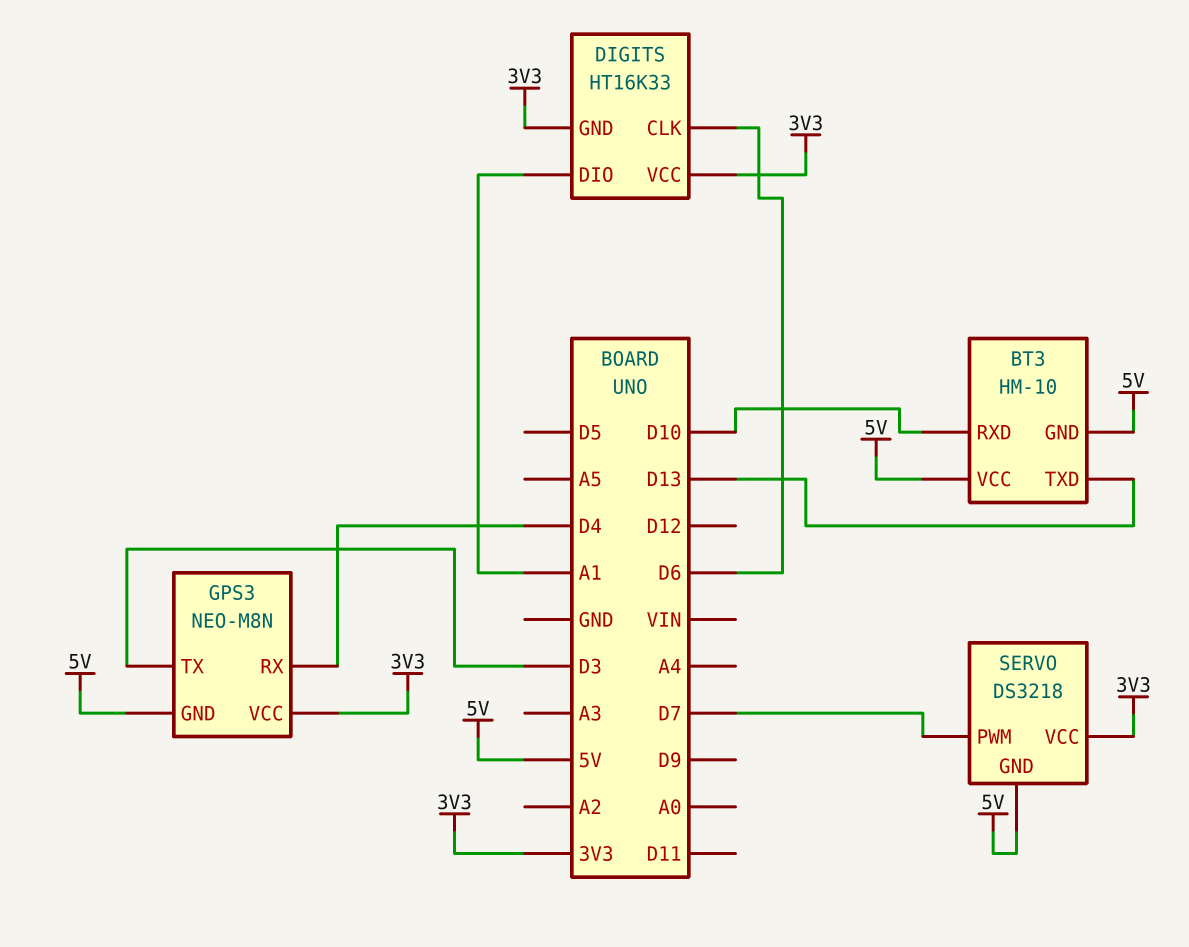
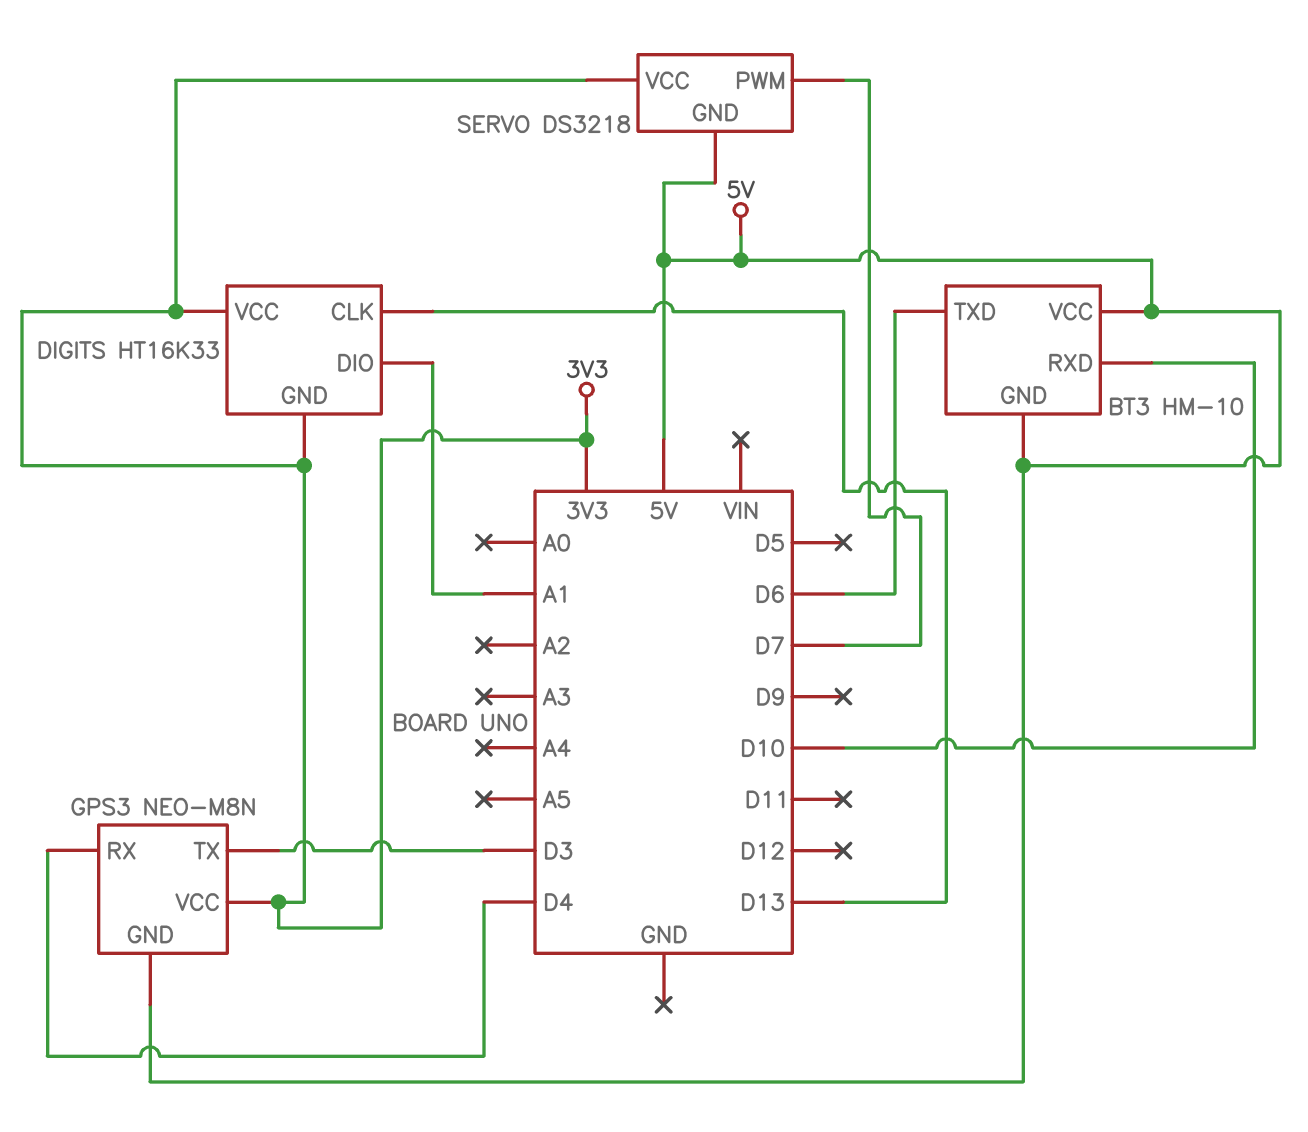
BT3 pin TXD: D13 -> D6
DIGITS pin CLK: D6 -> D13

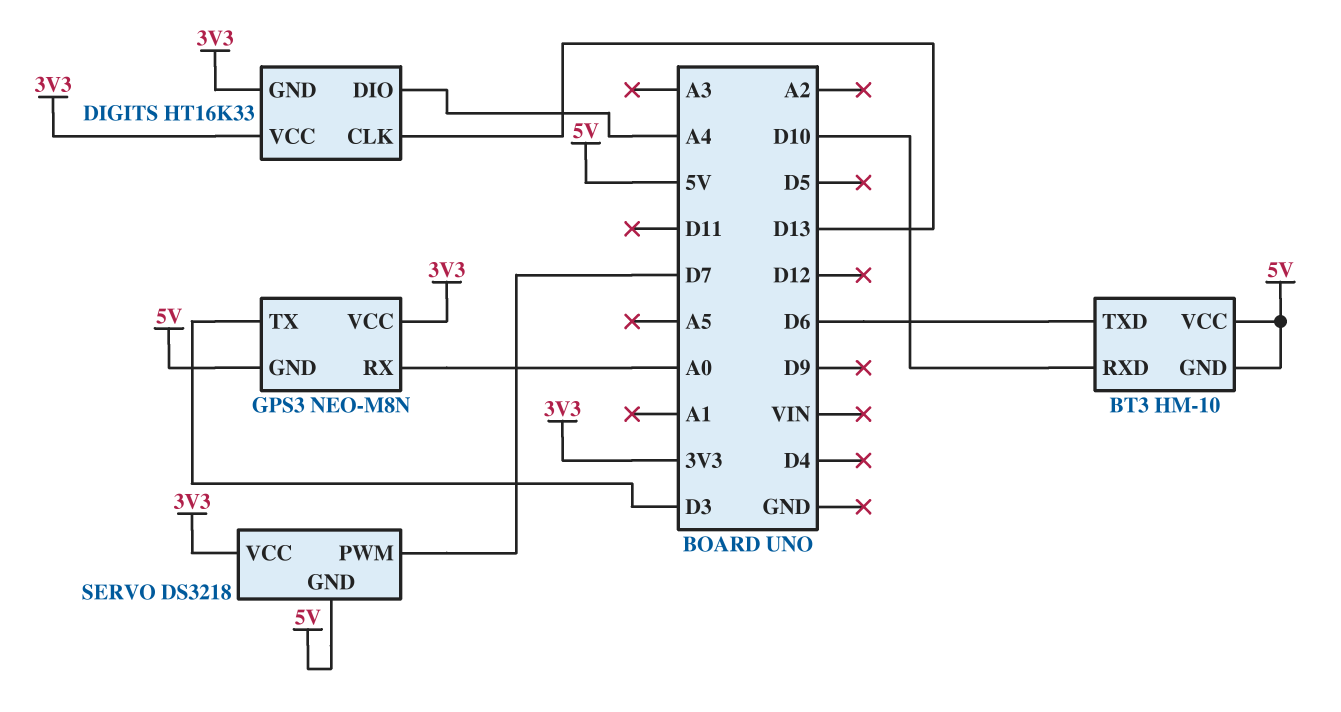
DIGITS pin DIO: A1 -> A4
GPS3 pin RX: D4 -> A0

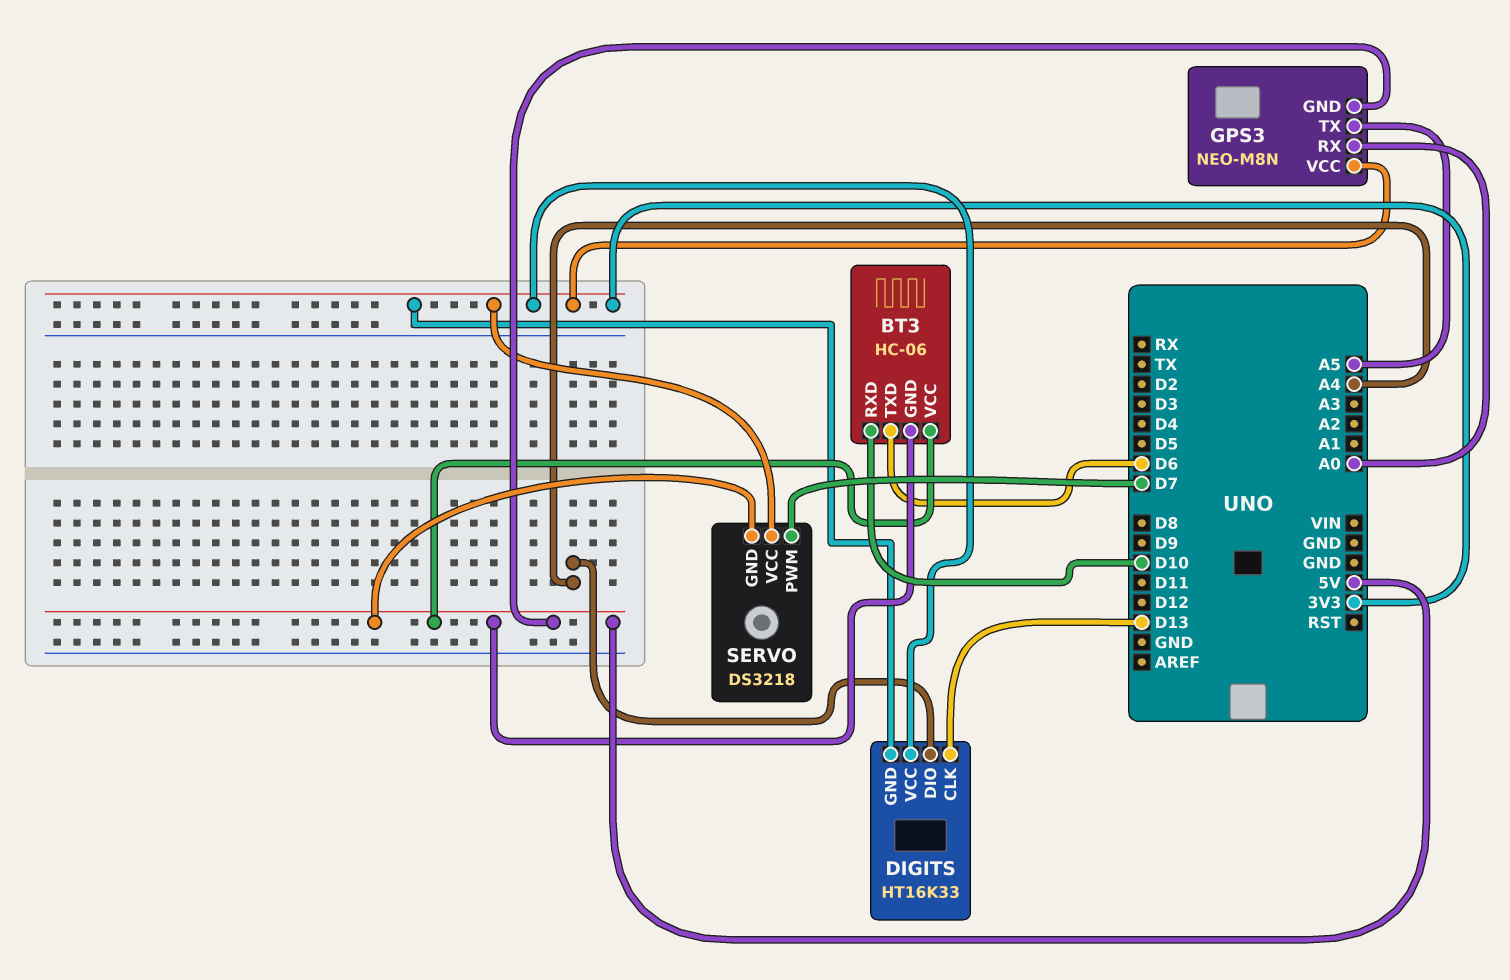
BT3: HM-10 -> HC-06
GPS3 pin TX: D3 -> A5

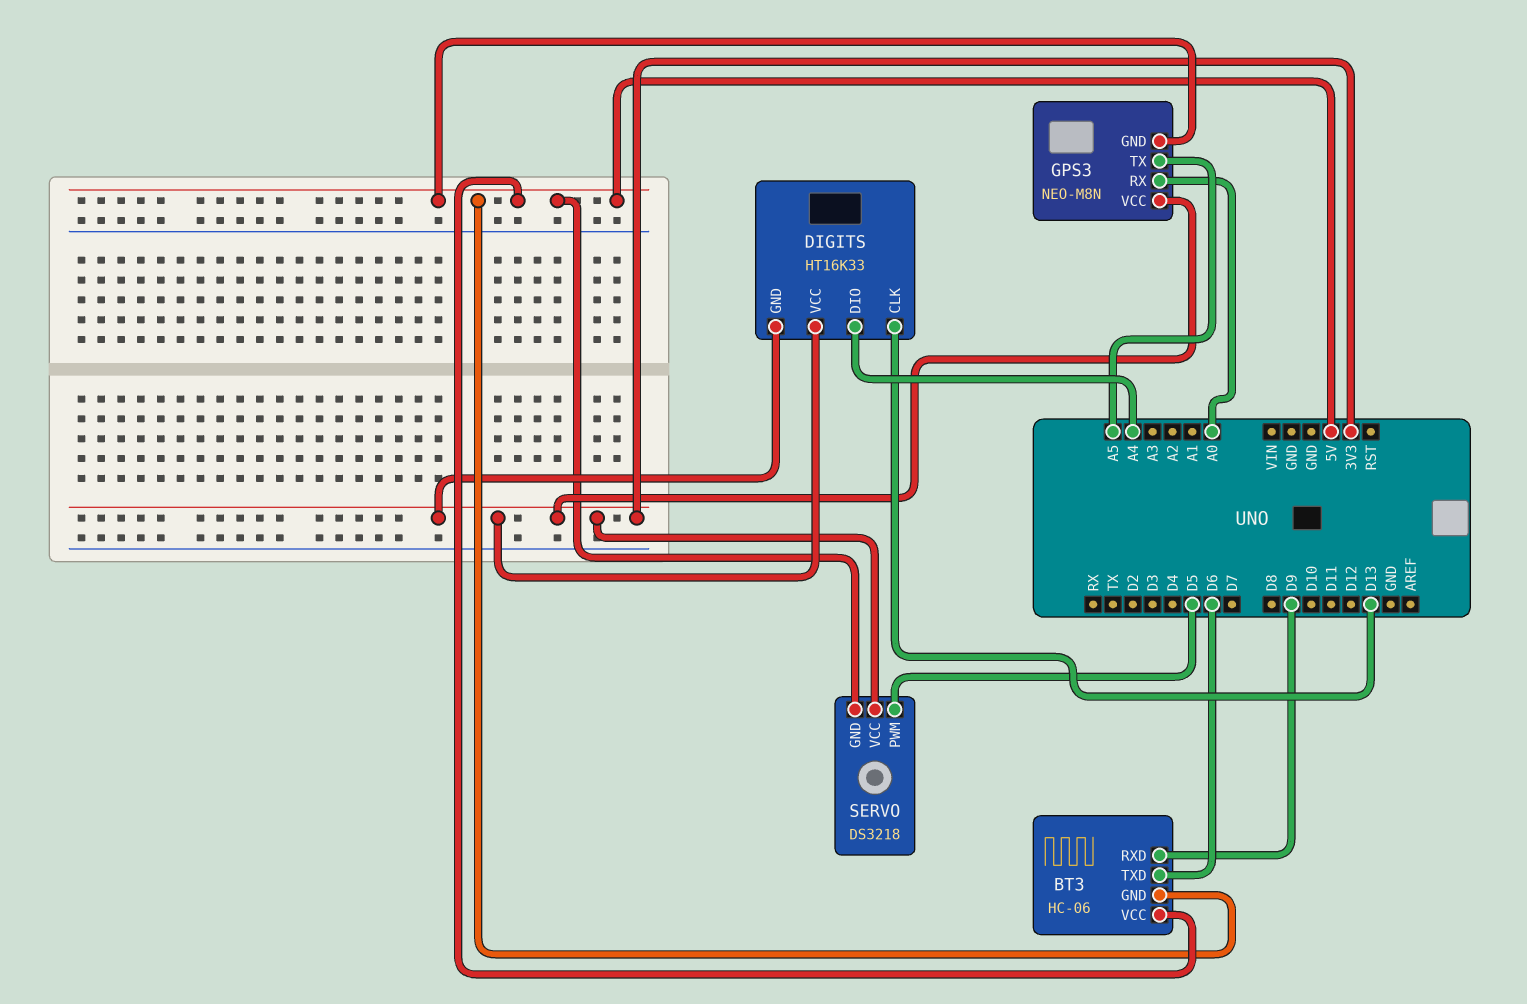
BT3 pin RXD: D10 -> D9
SERVO pin PWM: D7 -> D5

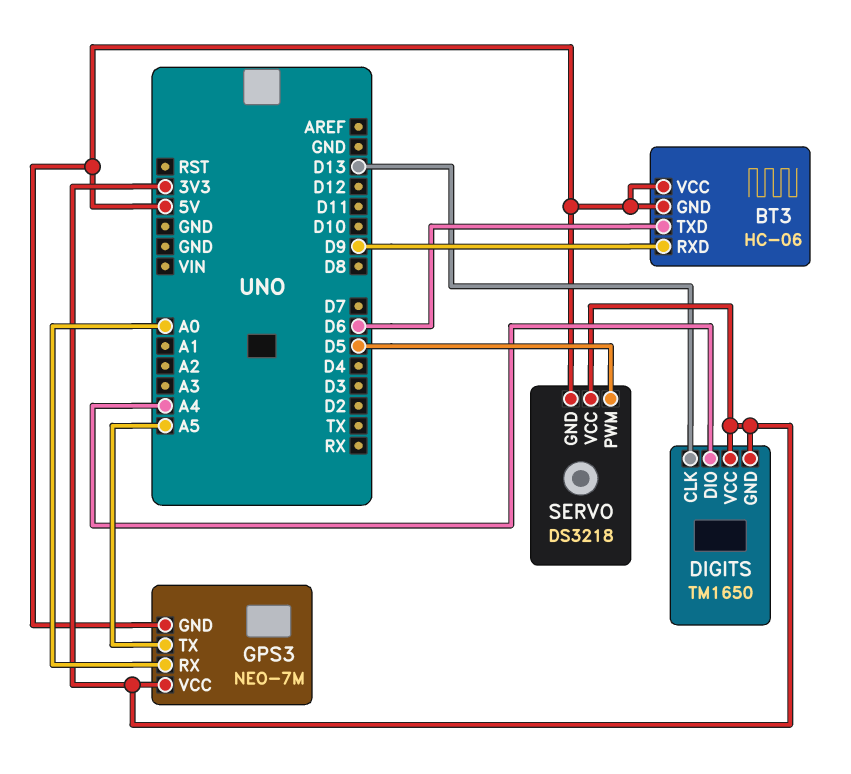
DIGITS: HT16K33 -> TM1650
GPS3: NEO-M8N -> NEO-7M

